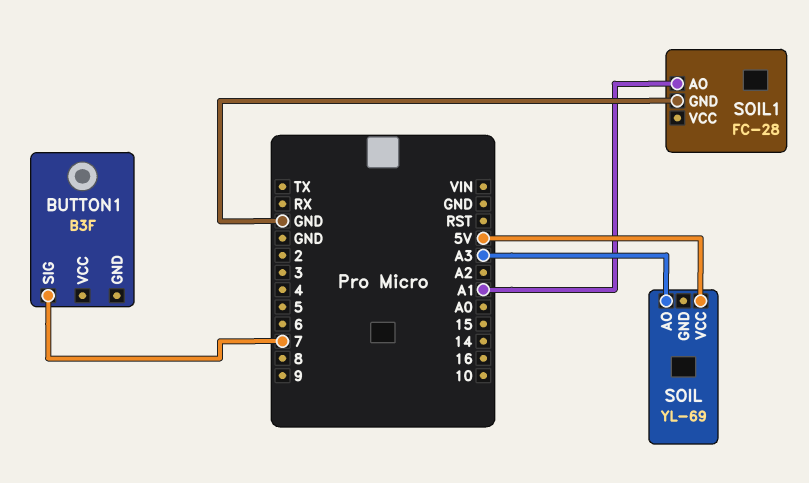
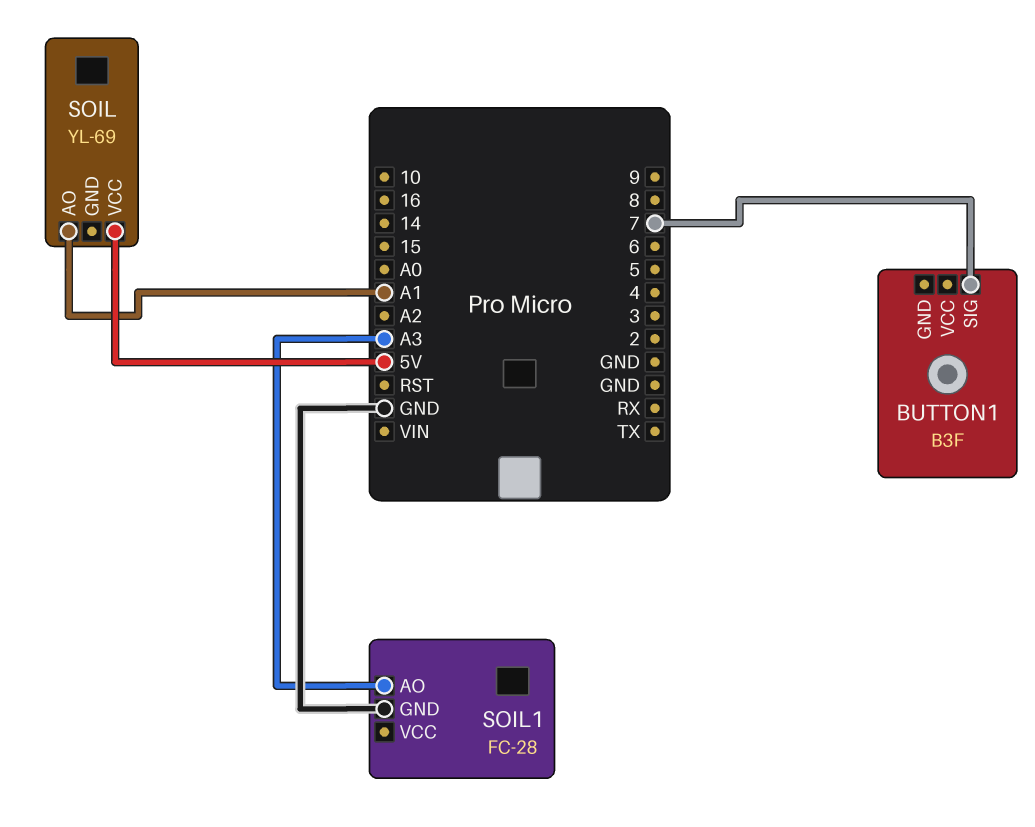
SOIL pin AO: A3 -> A1
SOIL1 pin AO: A1 -> A3

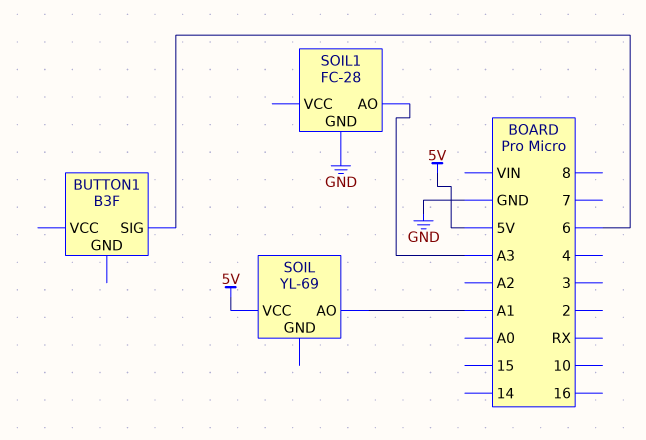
BUTTON1 pin SIG: 7 -> 6

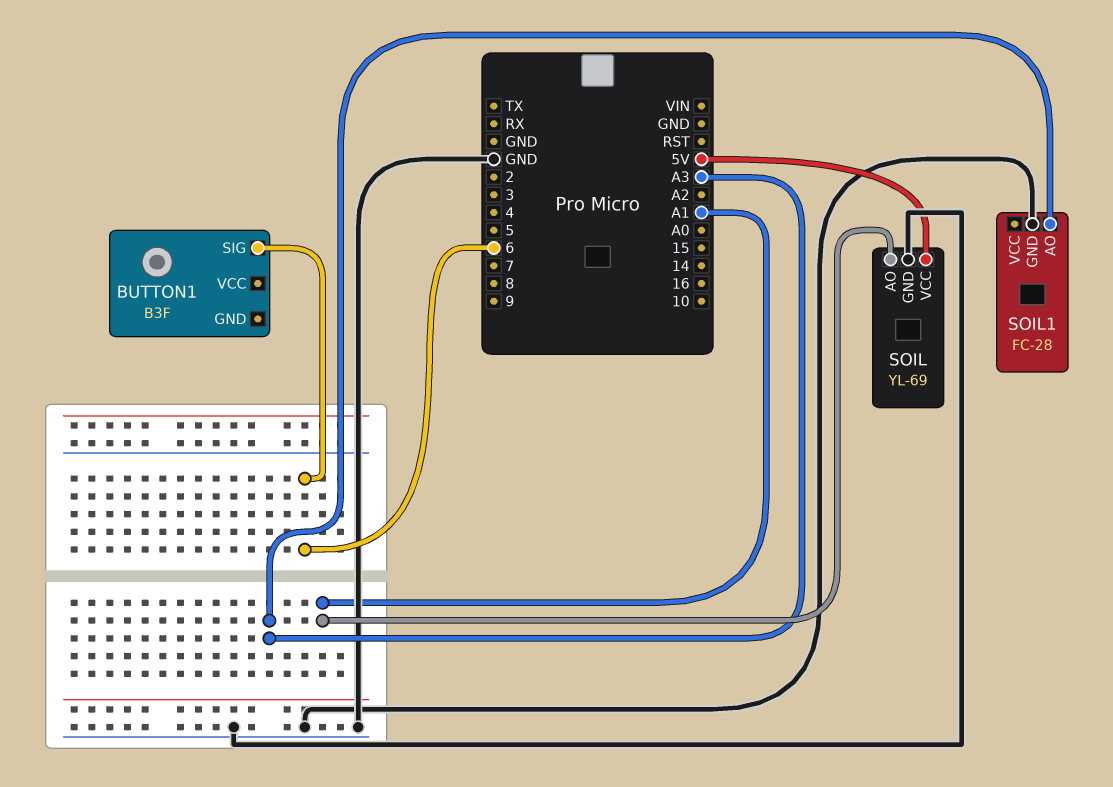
SOIL pin GND: none -> GND

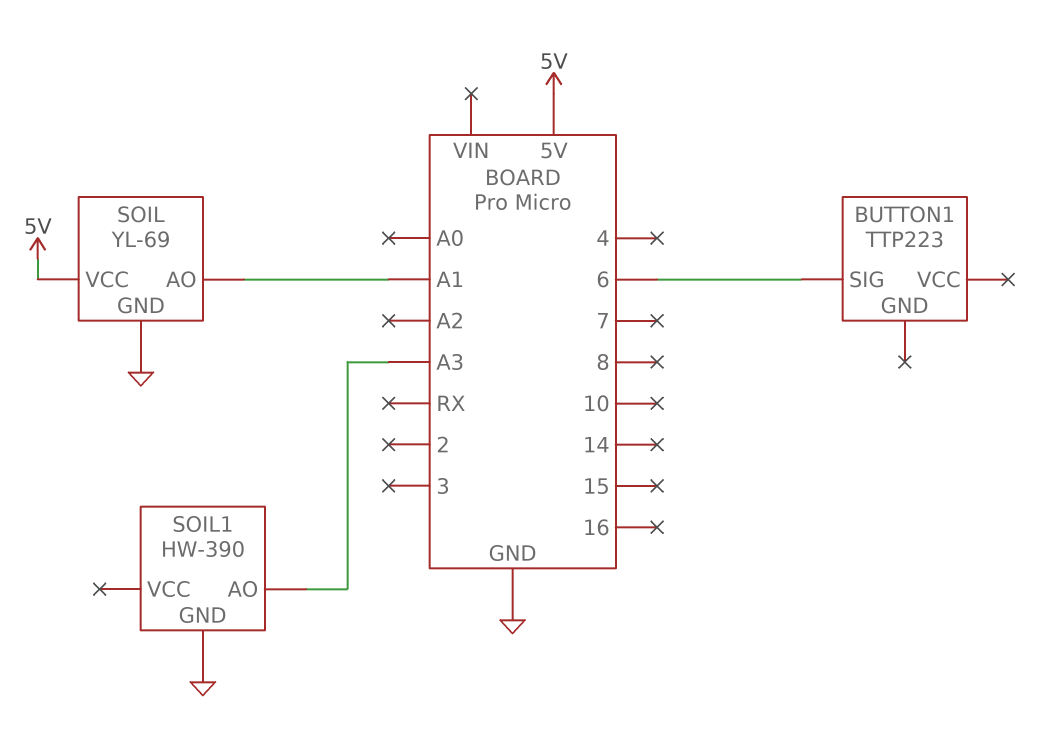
BUTTON1: B3F -> TTP223
SOIL1: FC-28 -> HW-390

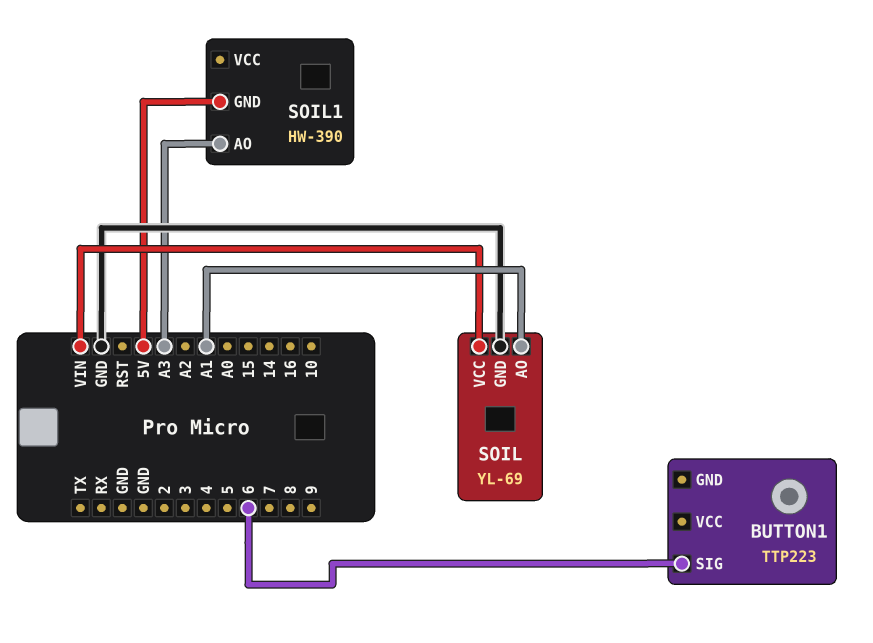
SOIL pin VCC: 5V -> VIN
SOIL1 pin GND: GND -> 5V

